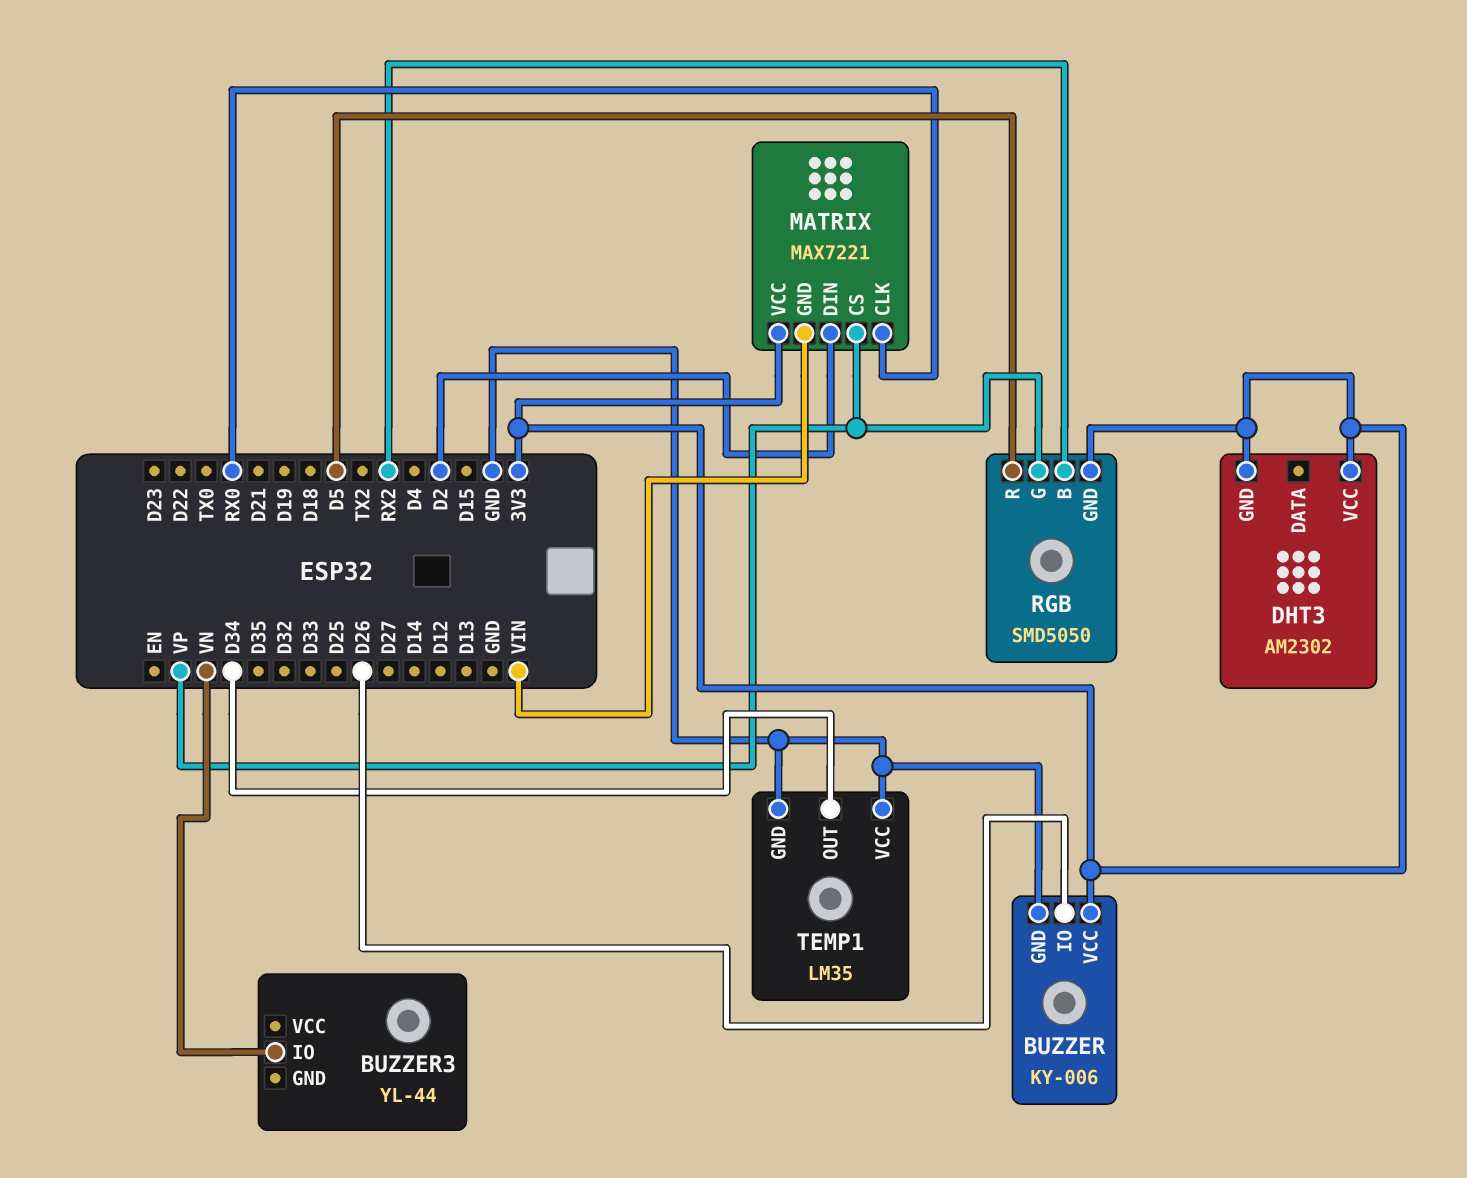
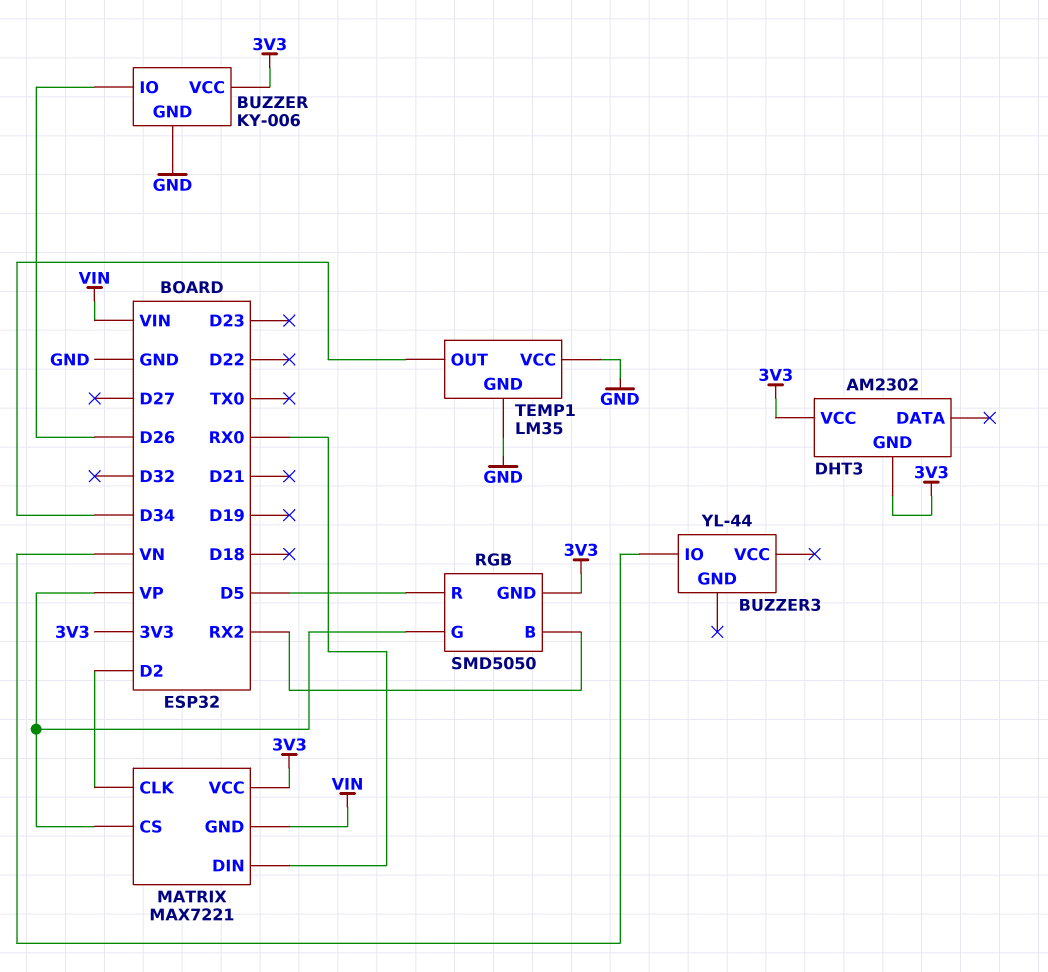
MATRIX pin CLK: RX0 -> D2
MATRIX pin DIN: D2 -> RX0

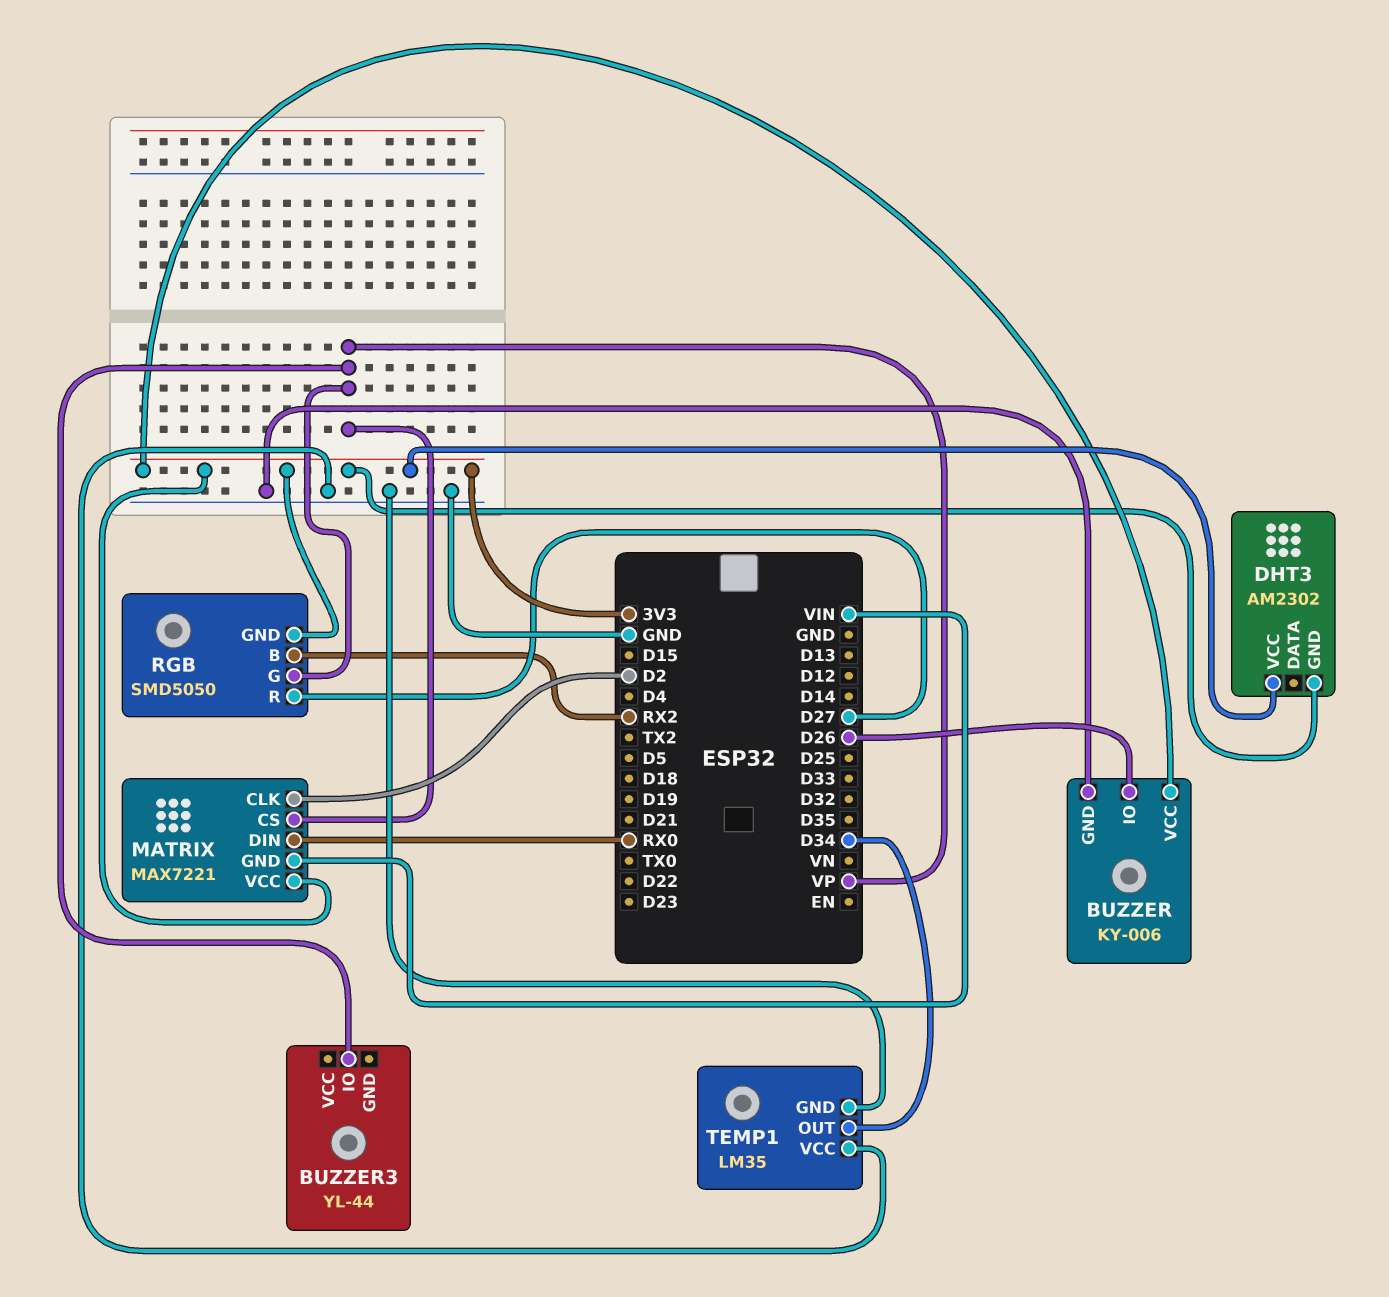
BUZZER3 pin IO: VN -> VP
RGB pin R: D5 -> D27

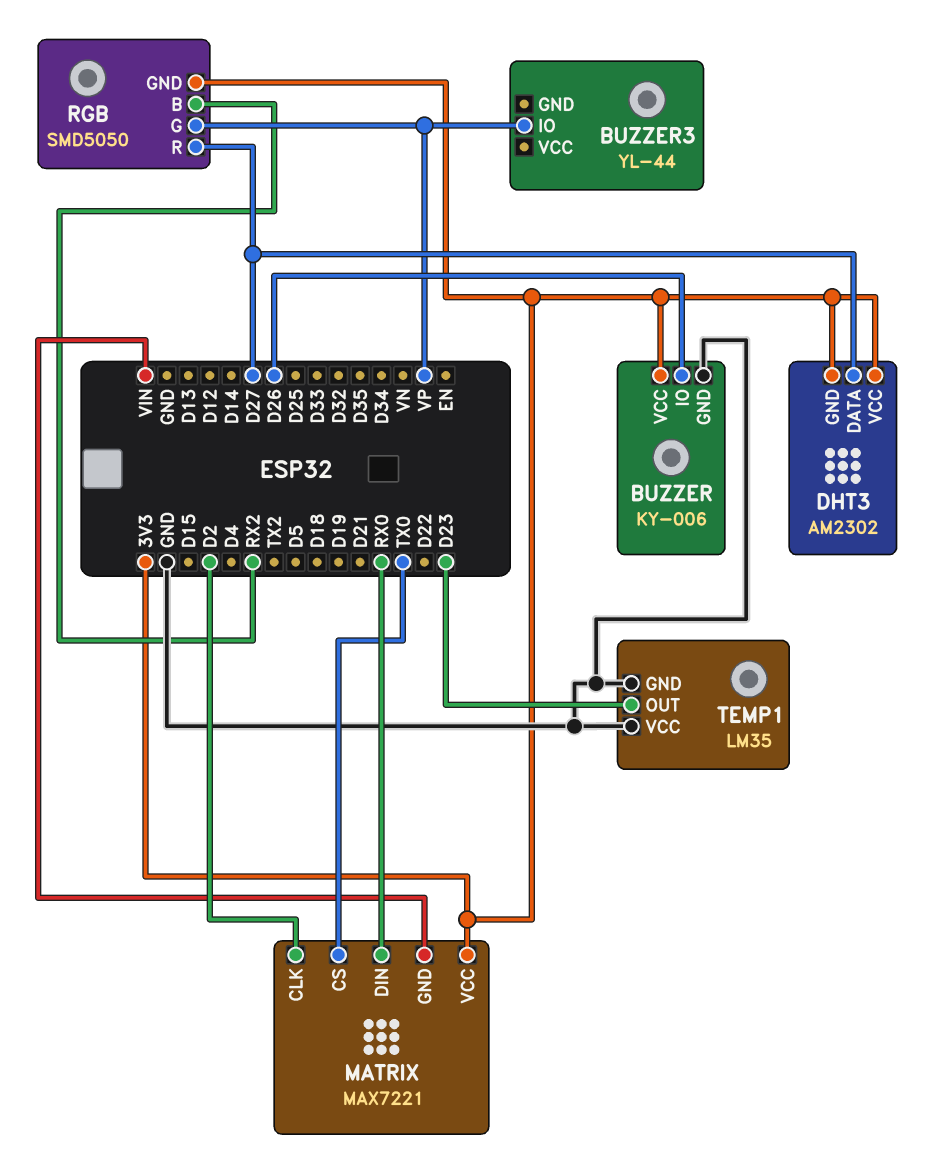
DHT3 pin DATA: none -> D27
MATRIX pin CS: VP -> TX0
TEMP1 pin OUT: D34 -> D23

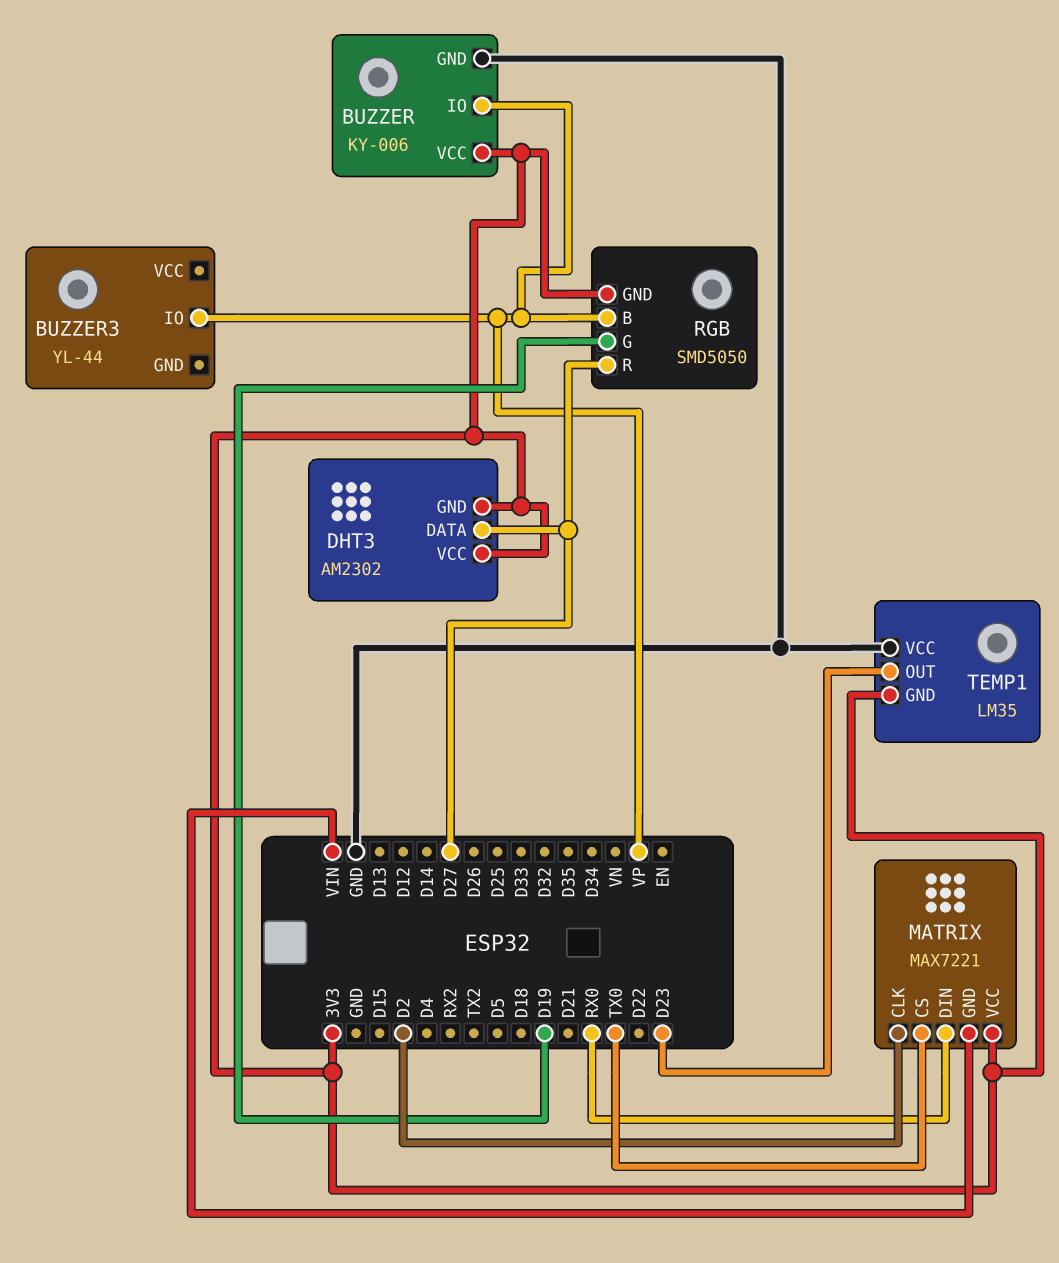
BUZZER pin IO: D26 -> VP
RGB pin B: RX2 -> VP
RGB pin G: VP -> D19
TEMP1 pin GND: GND -> 3V3

